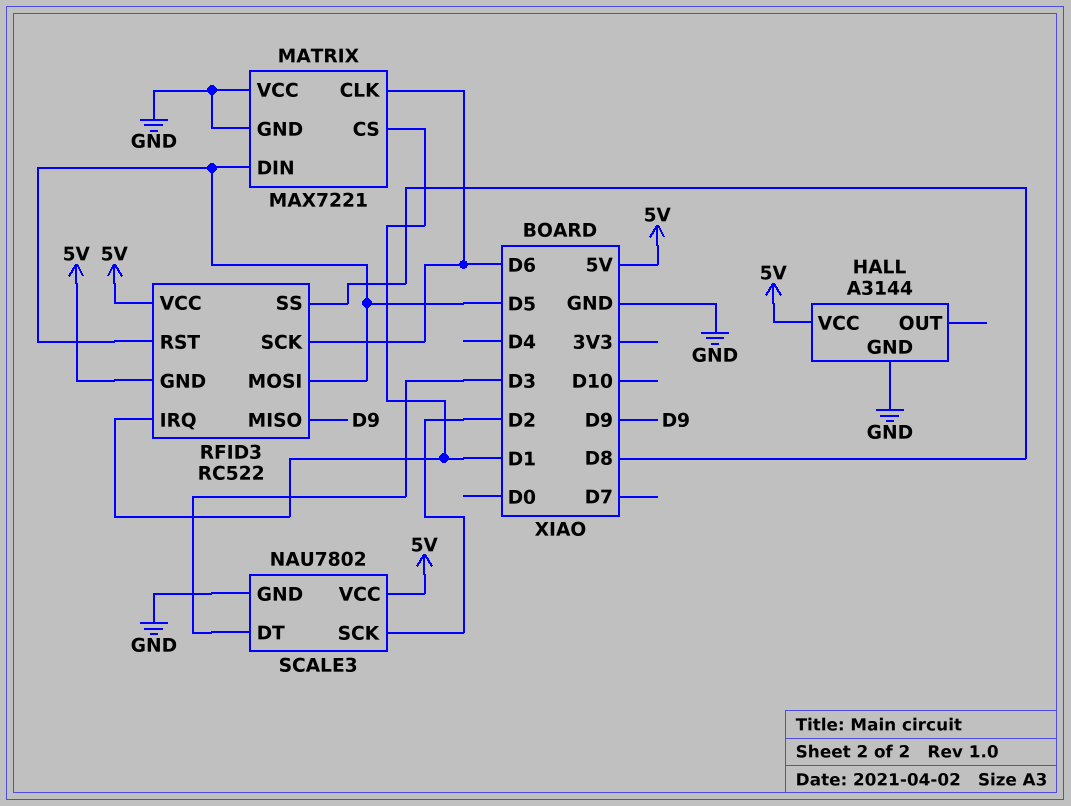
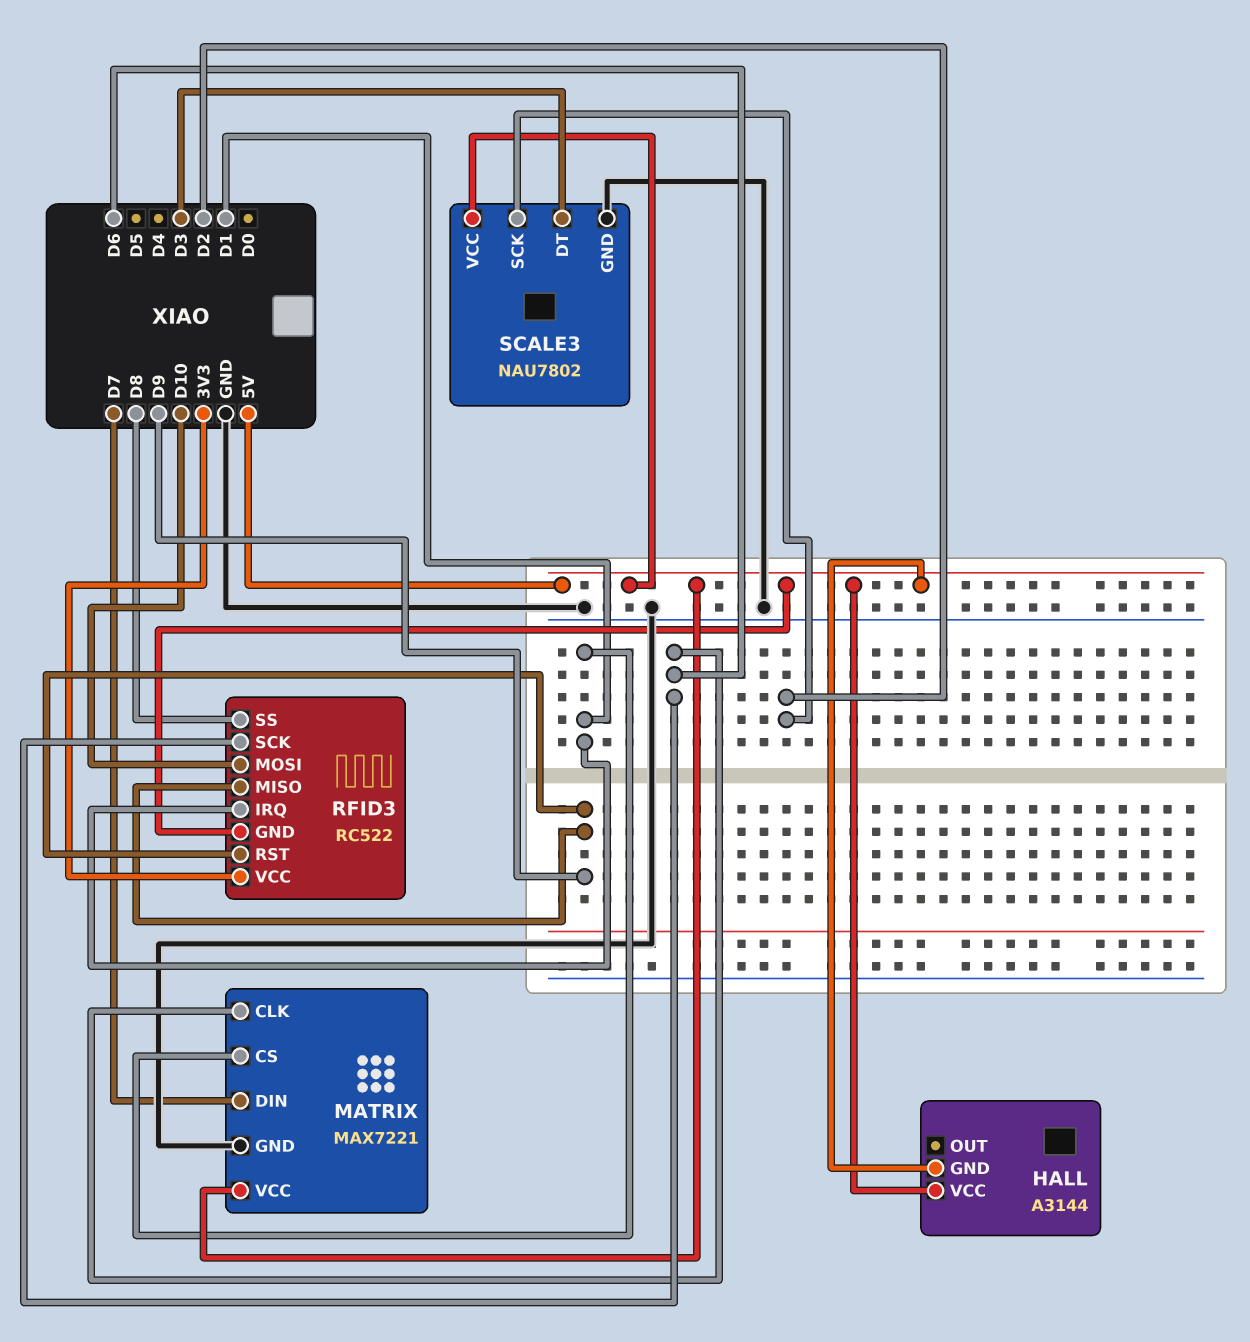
HALL pin GND: GND -> 5V
MATRIX pin DIN: D5 -> D7
MATRIX pin VCC: GND -> 5V
RFID3 pin MOSI: D5 -> D10
RFID3 pin RST: D5 -> D9
RFID3 pin VCC: 5V -> 3V3

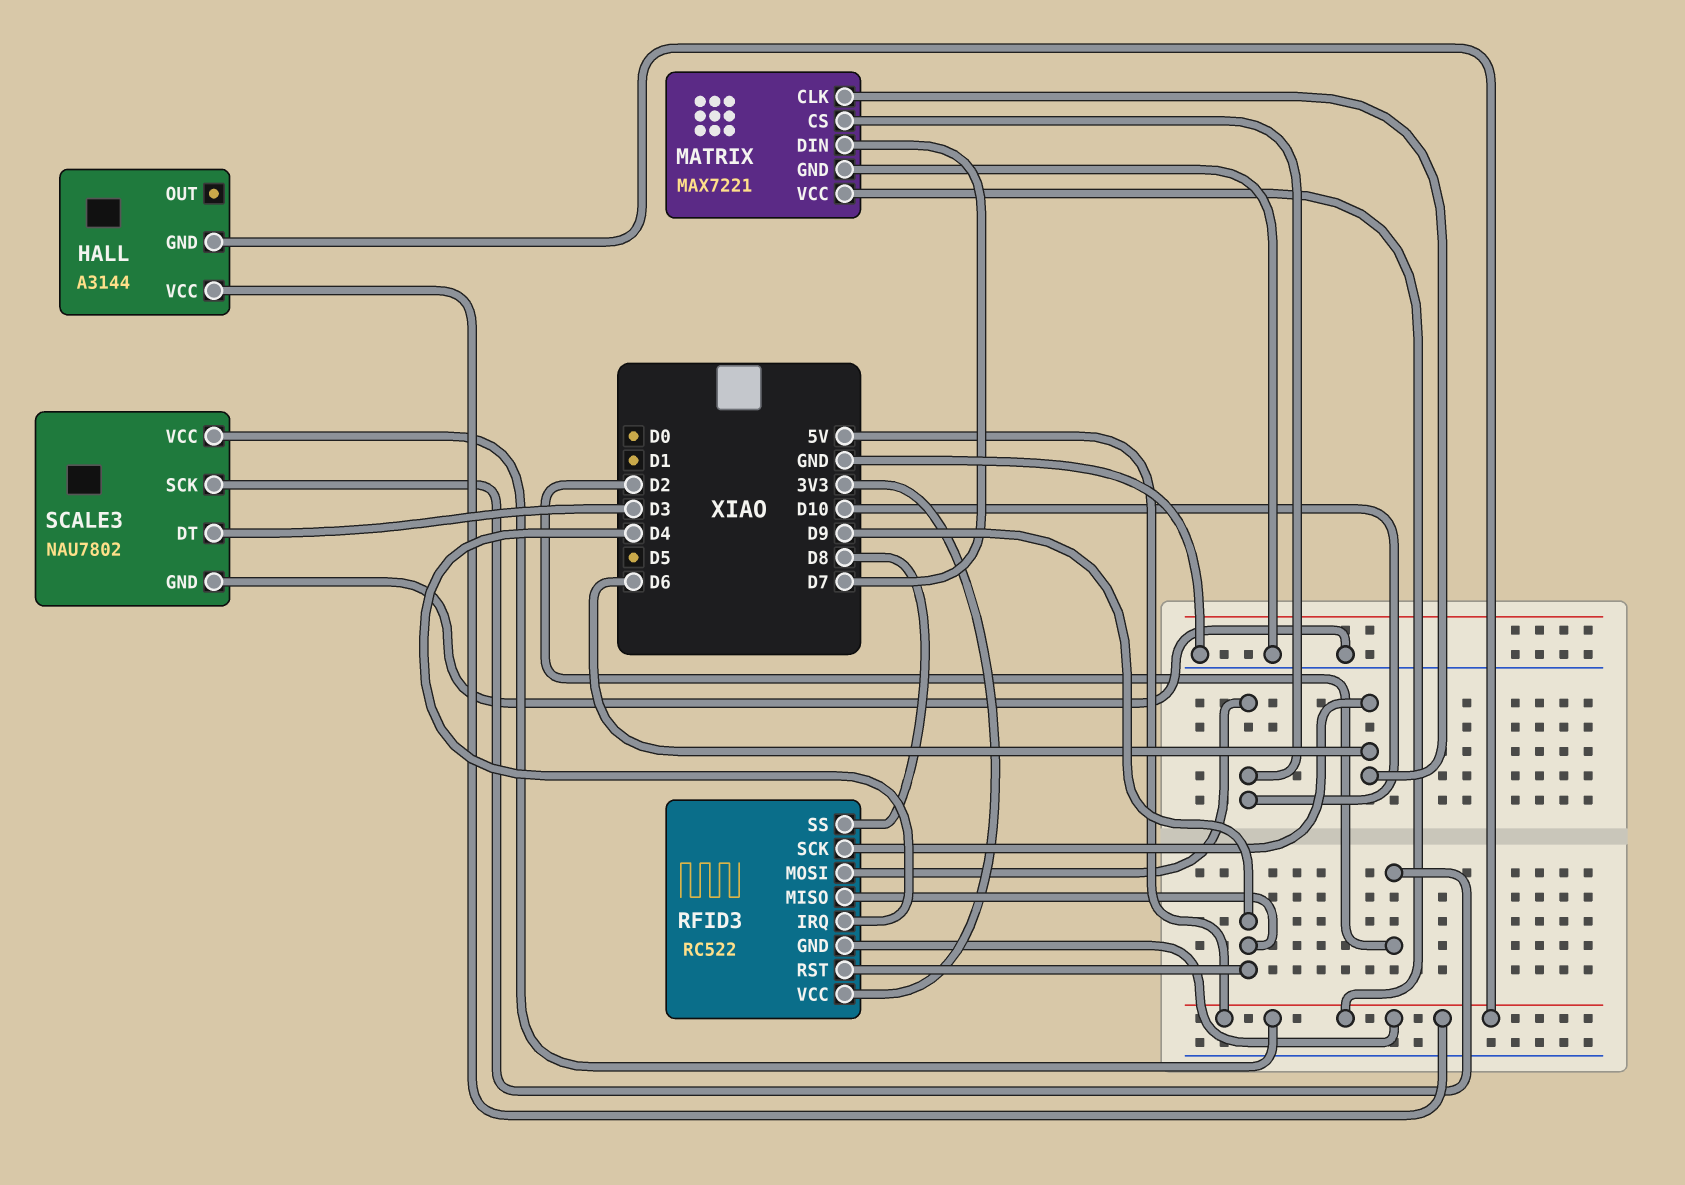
MATRIX pin CS: D1 -> D10
RFID3 pin IRQ: D1 -> D4

